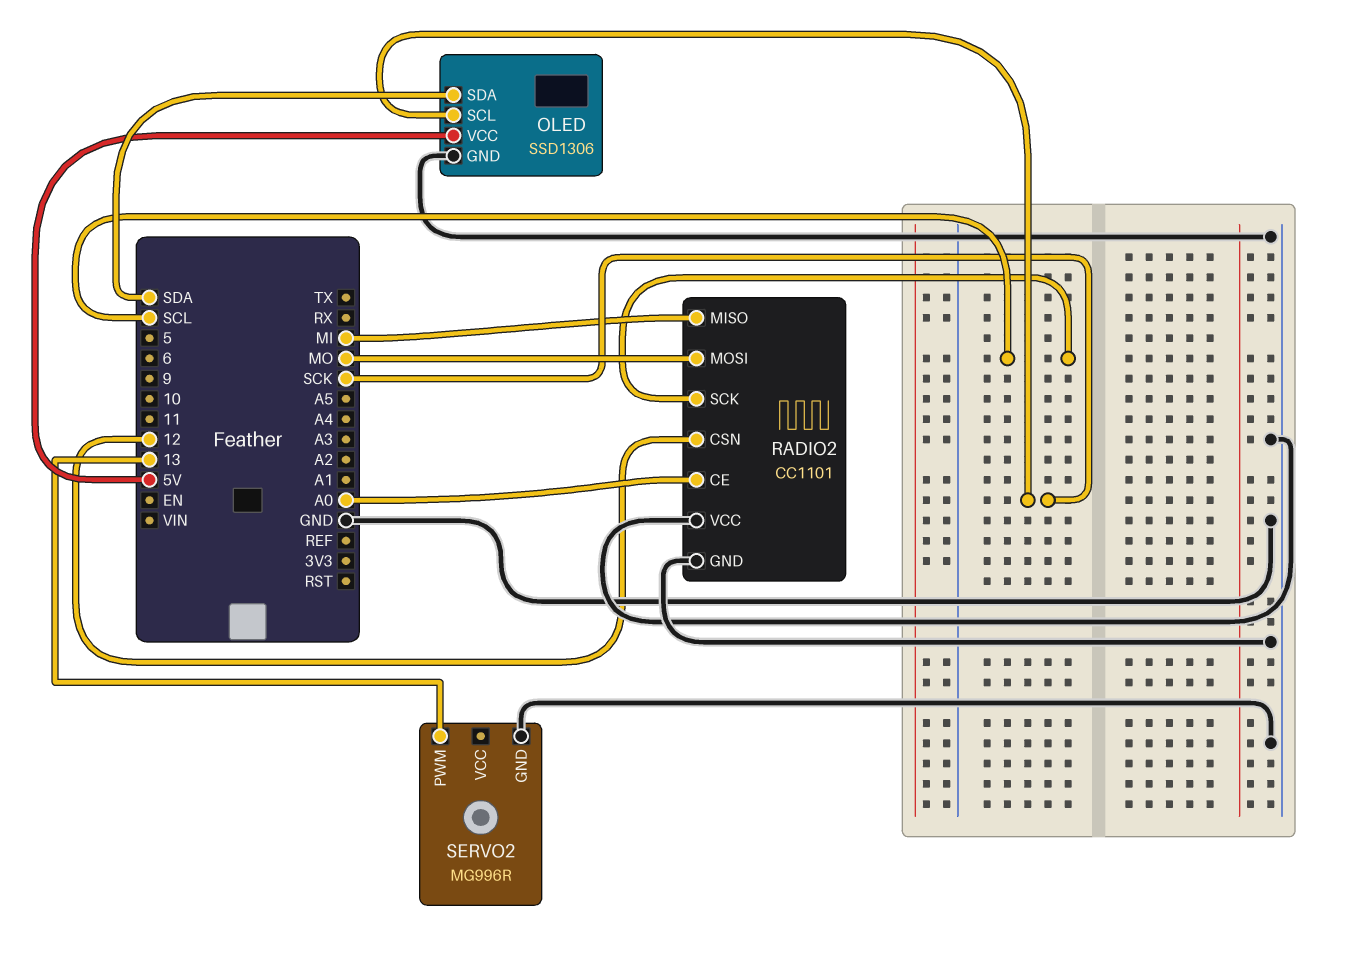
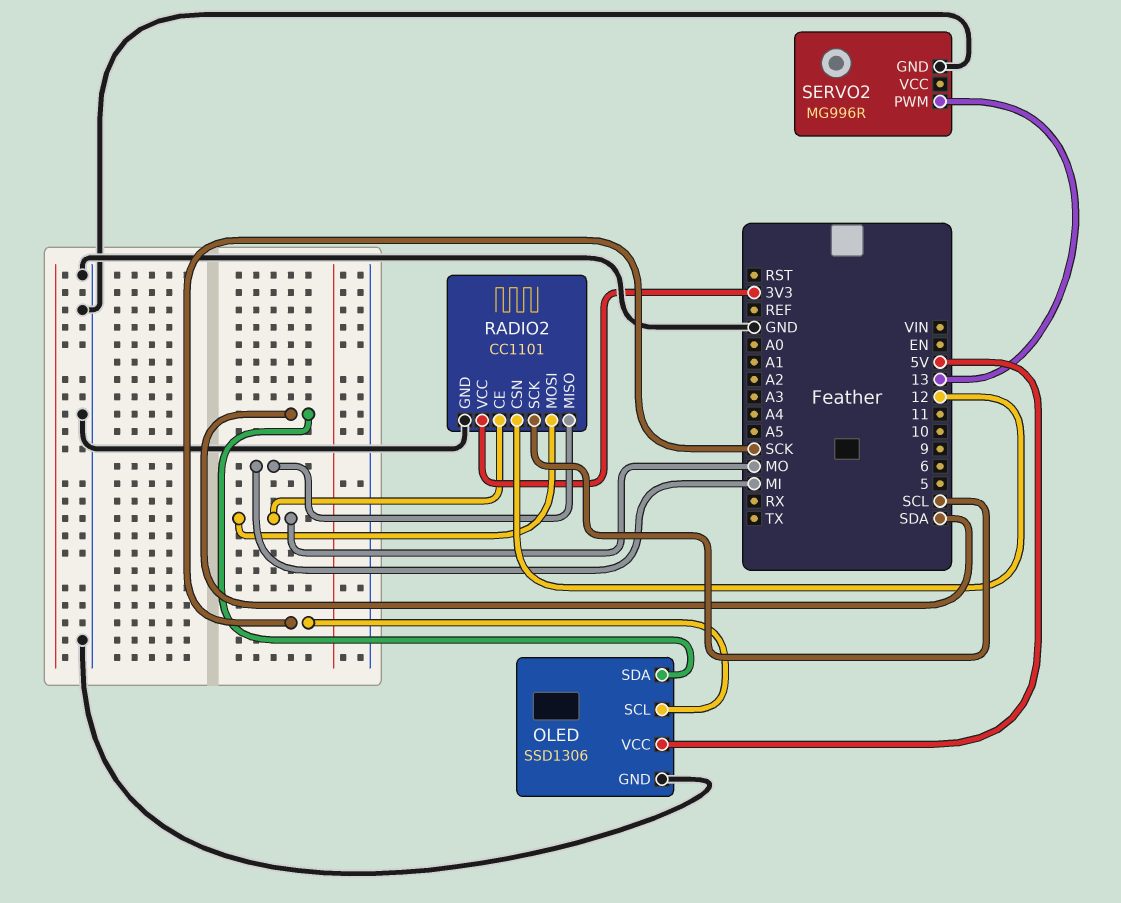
RADIO2 pin CE: A0 -> MO
RADIO2 pin VCC: GND -> 3V3

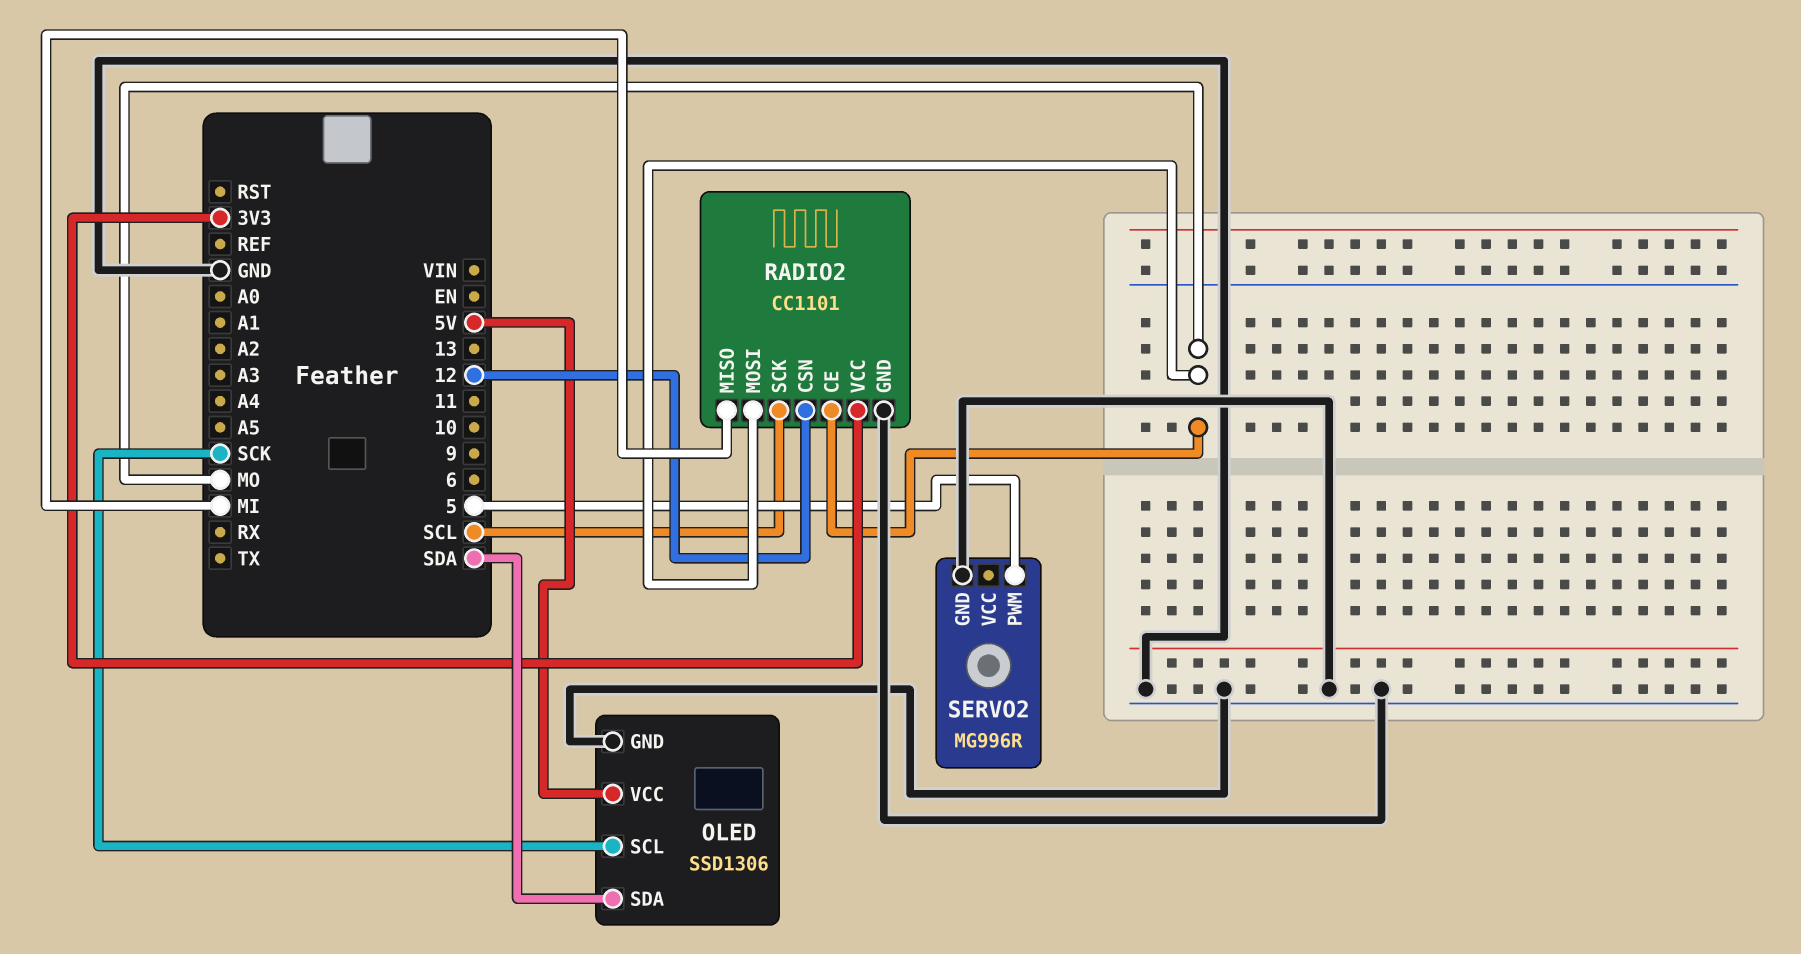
SERVO2 pin PWM: 13 -> 5

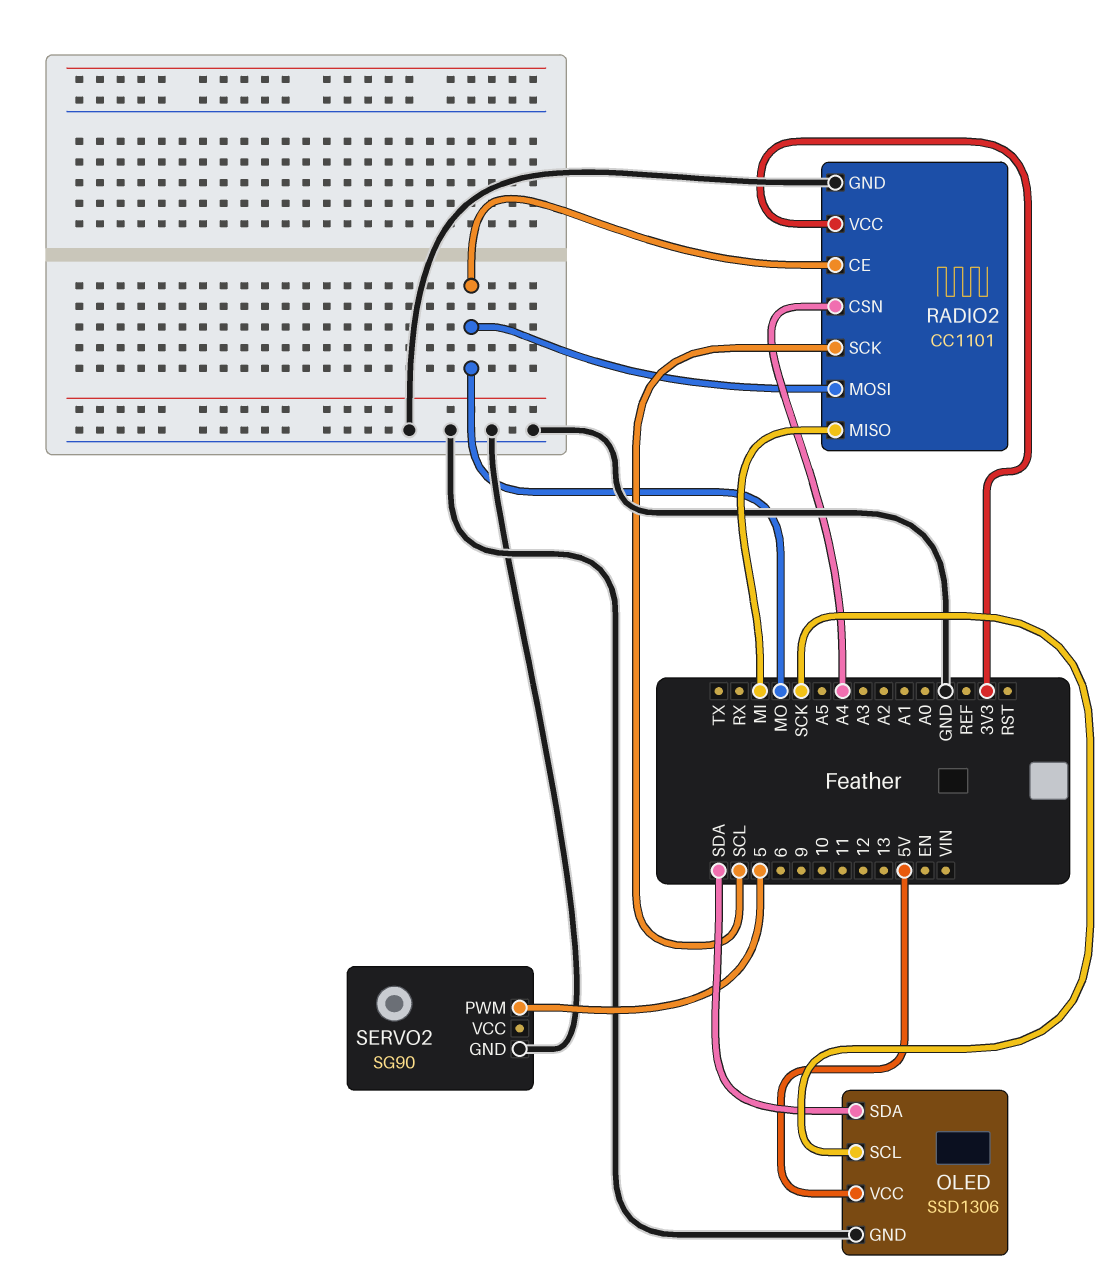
RADIO2 pin CSN: 12 -> A4
SERVO2: MG996R -> SG90

